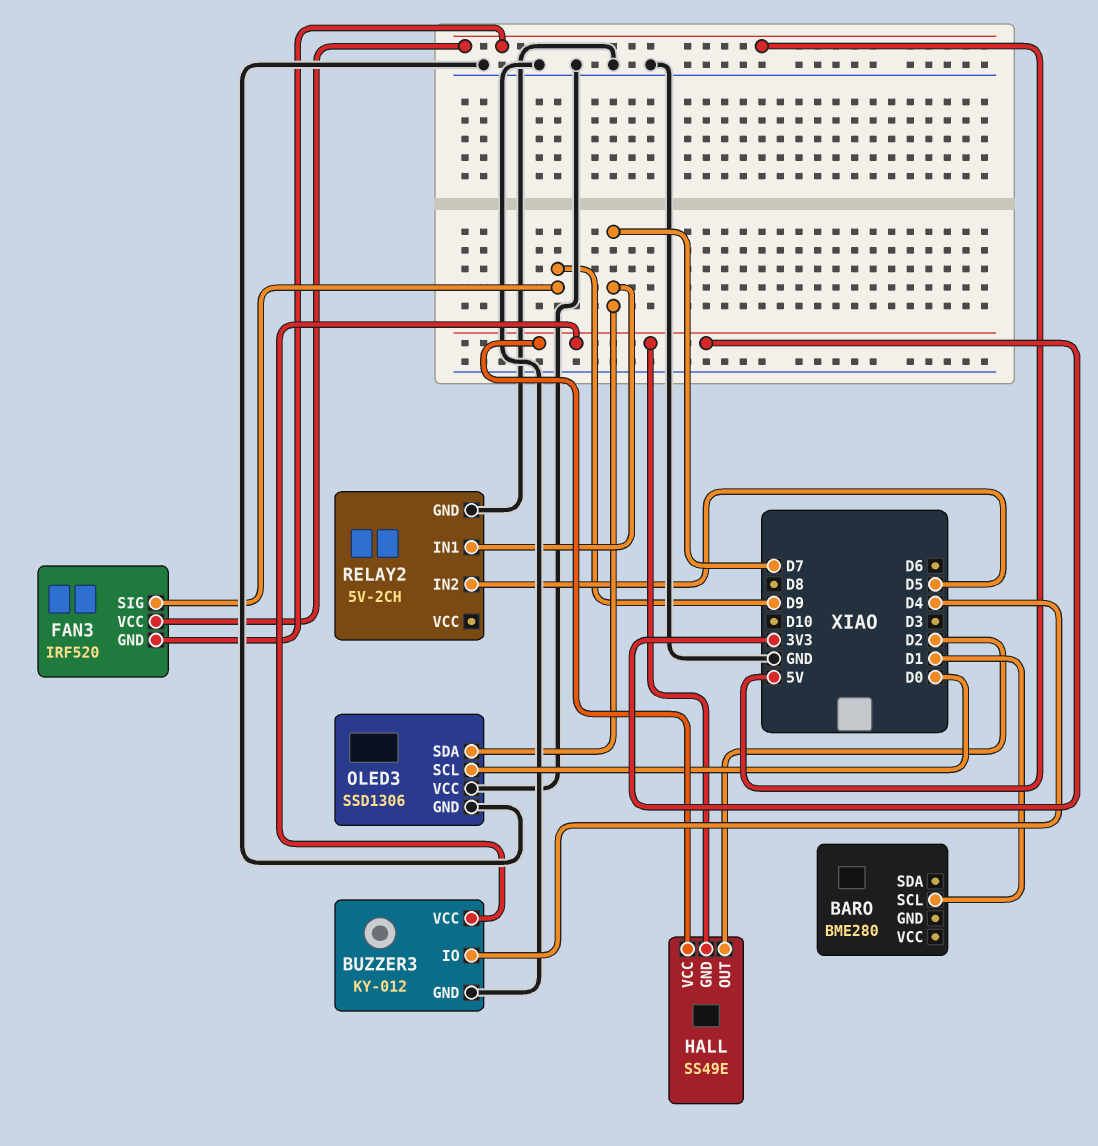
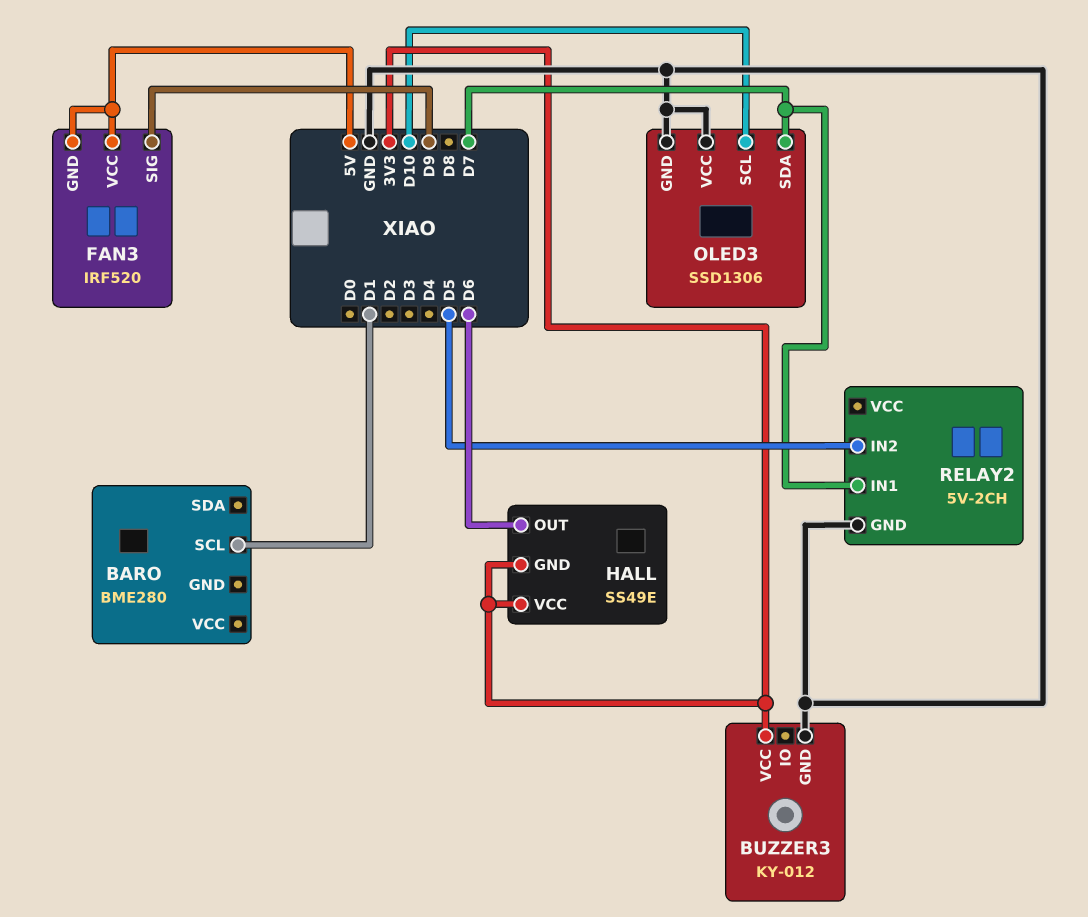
BUZZER3 pin IO: D4 -> none
HALL pin OUT: D2 -> D6
OLED3 pin SCL: D0 -> D10

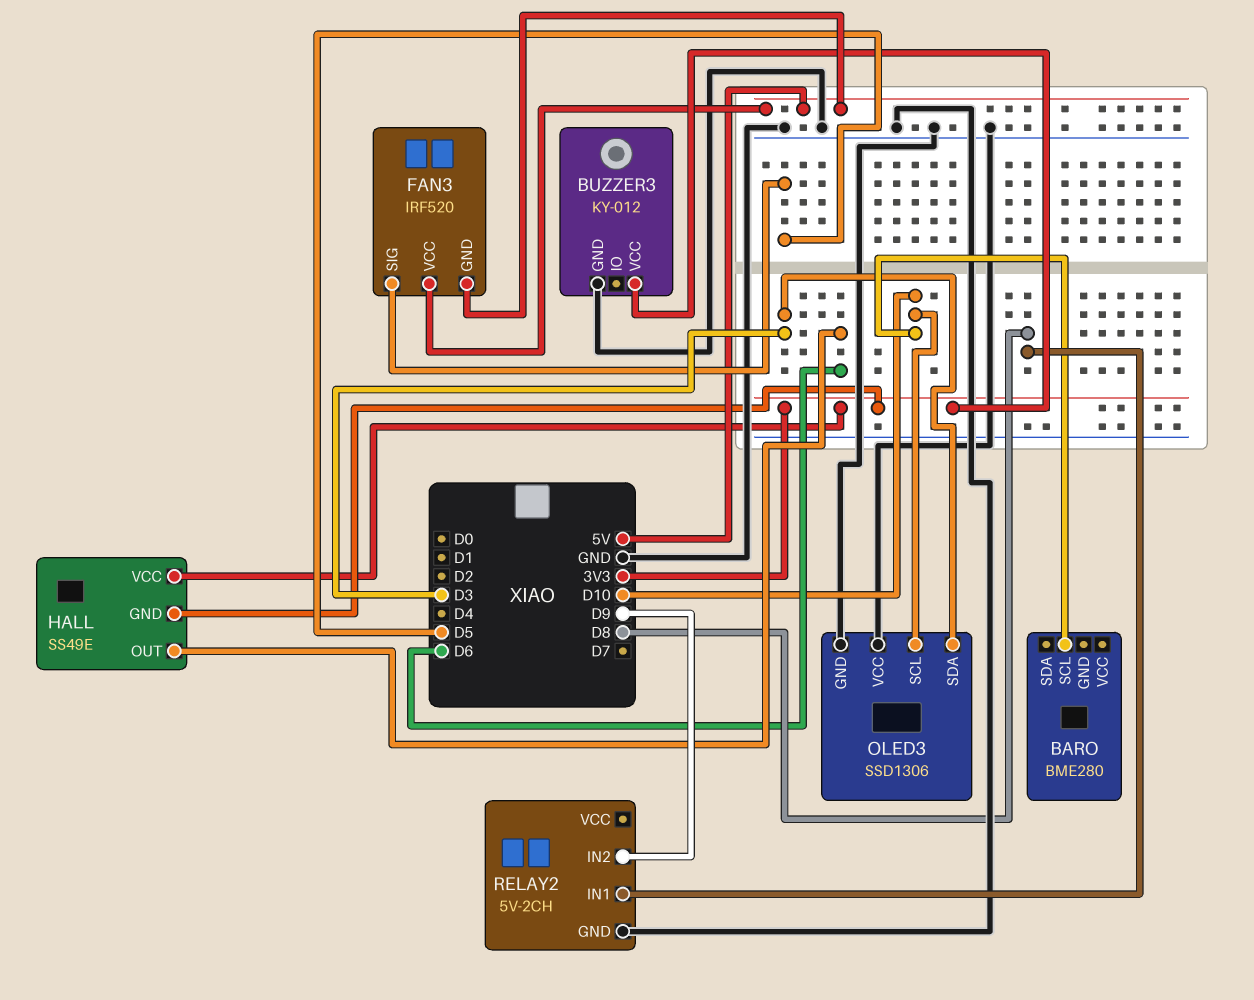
BARO pin SCL: D1 -> D10
FAN3 pin SIG: D9 -> D5
OLED3 pin SDA: D7 -> D3
RELAY2 pin IN1: D7 -> D8
RELAY2 pin IN2: D5 -> D9

